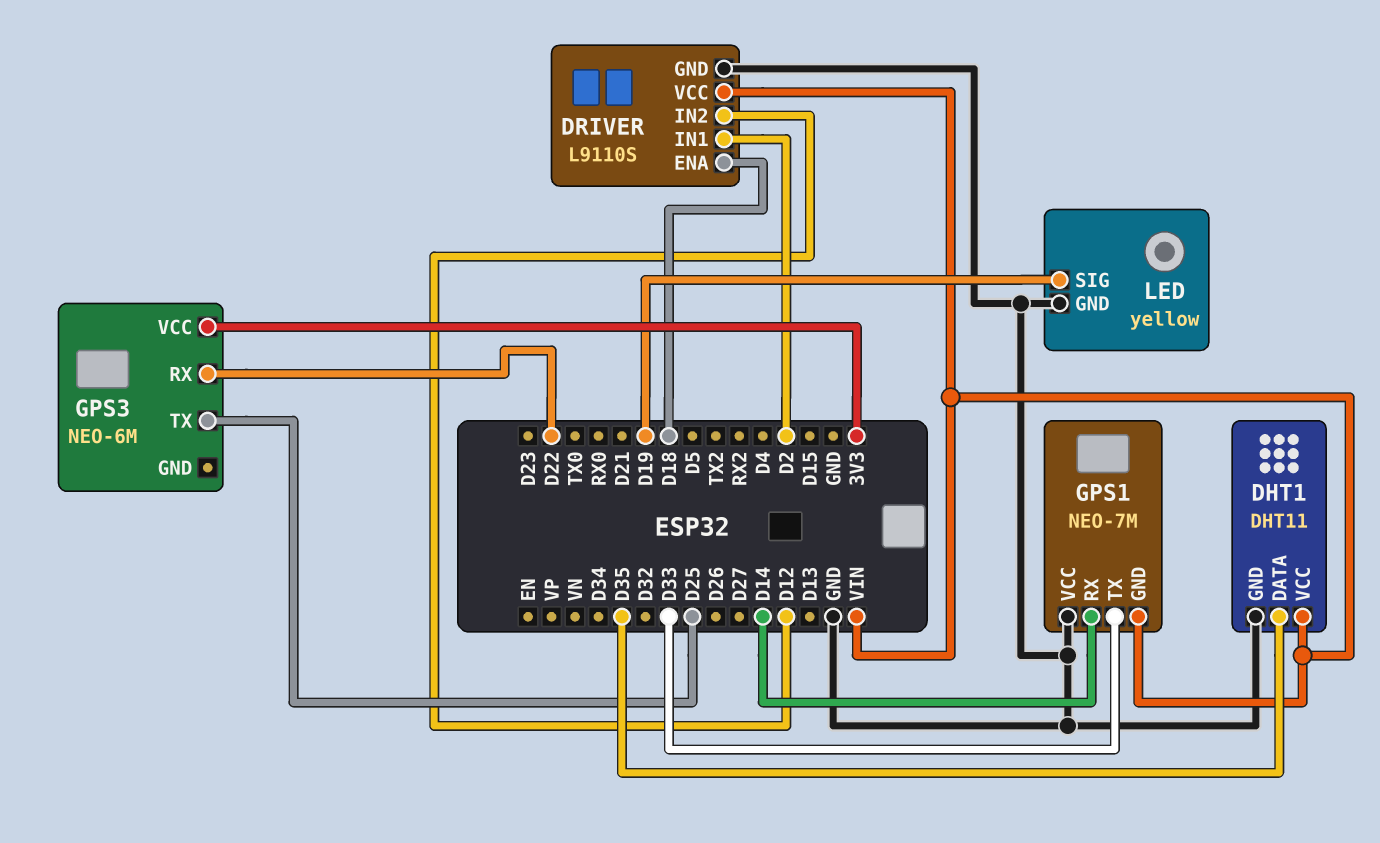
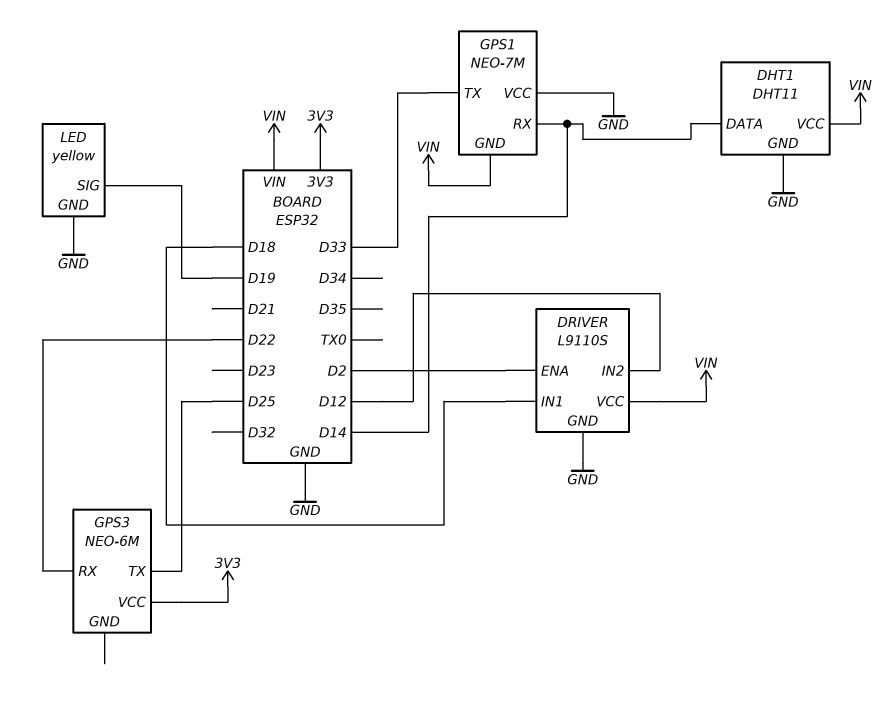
DHT1 pin DATA: D35 -> D14
DRIVER pin ENA: D18 -> D2
DRIVER pin IN1: D2 -> D18

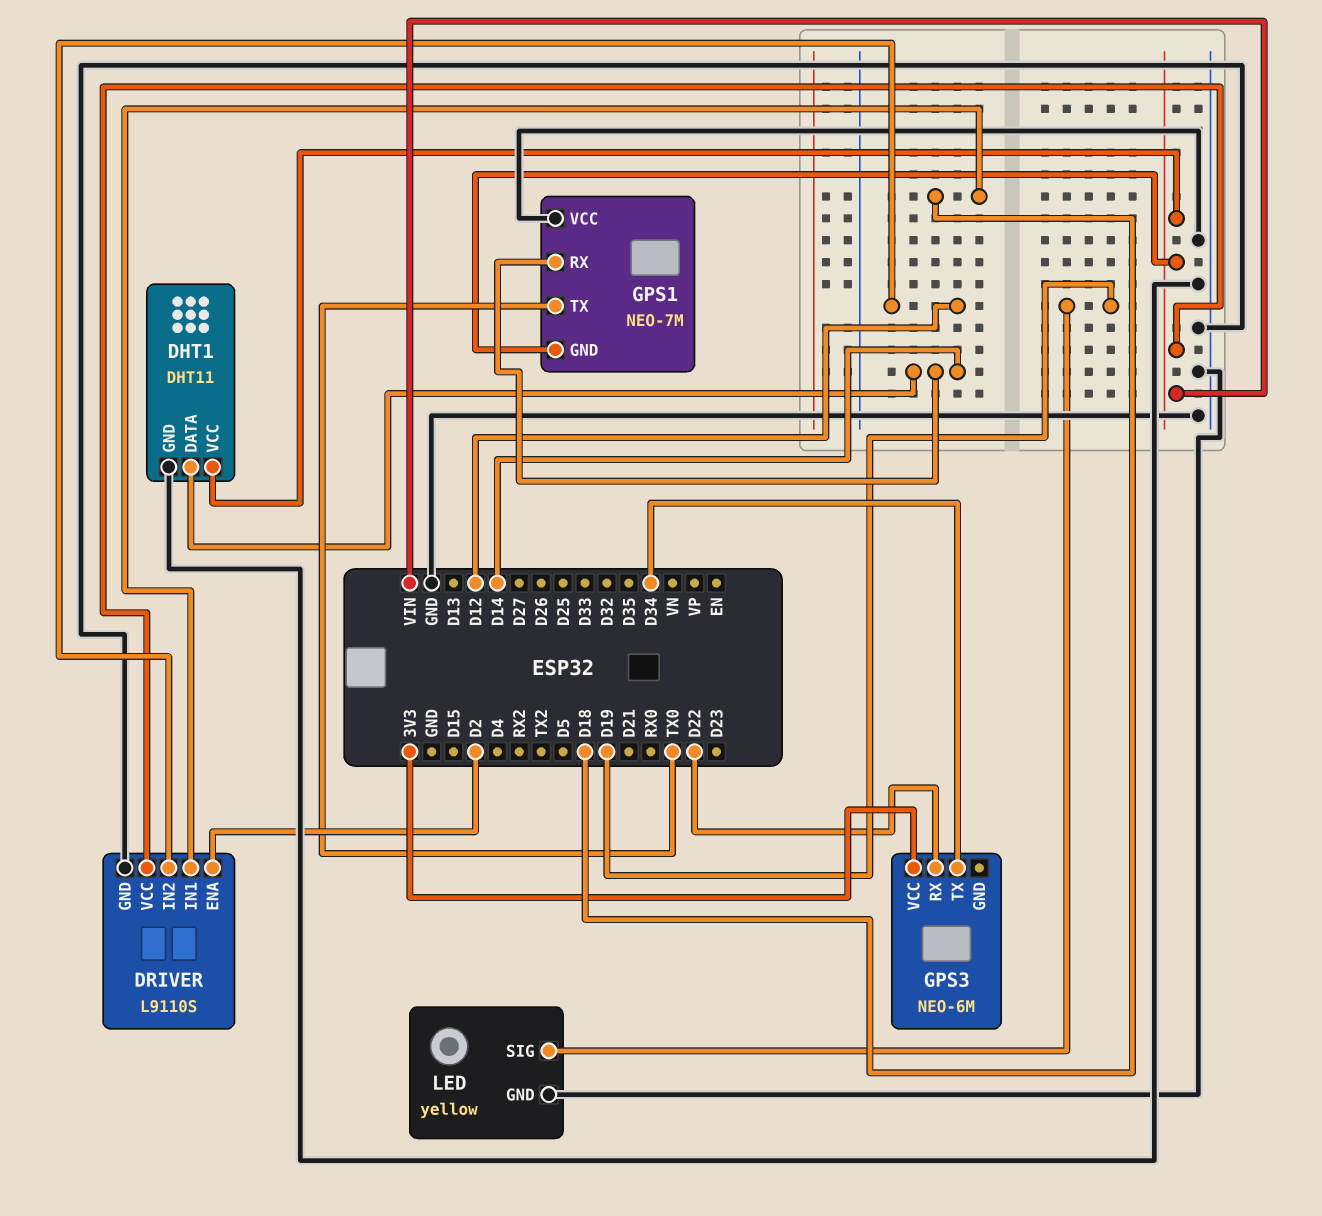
GPS1 pin TX: D33 -> TX0
GPS3 pin TX: D25 -> D34

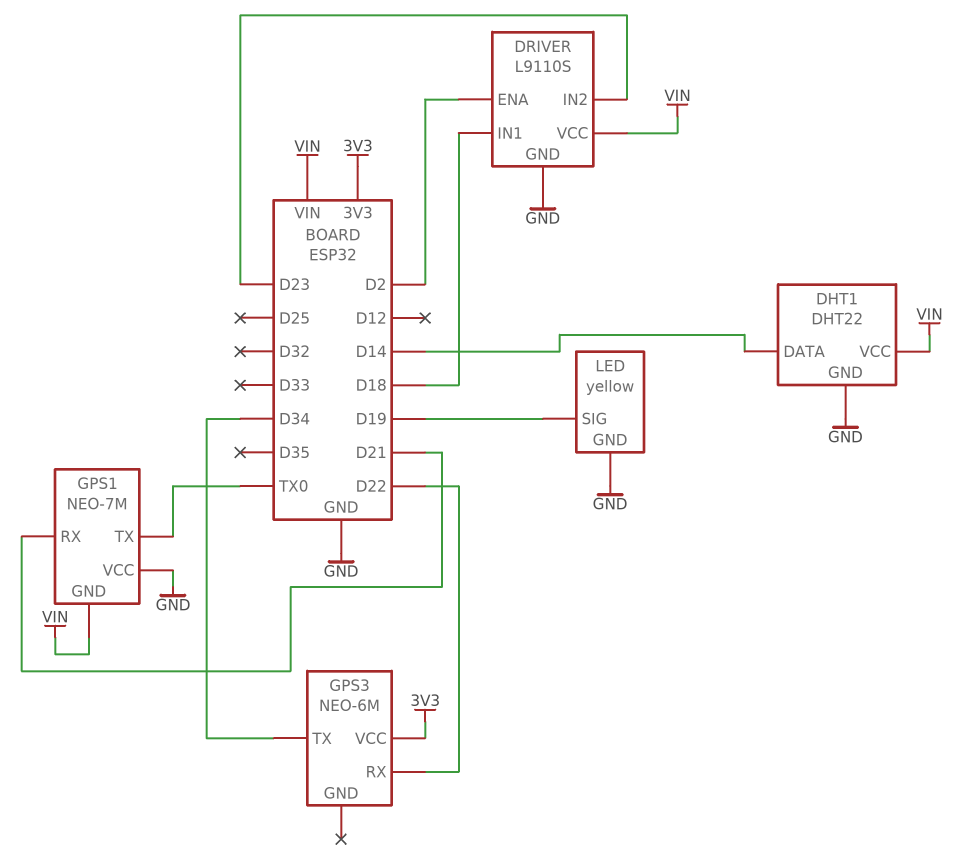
DHT1: DHT11 -> DHT22
DRIVER pin IN2: D12 -> D23
GPS1 pin RX: D14 -> D21

